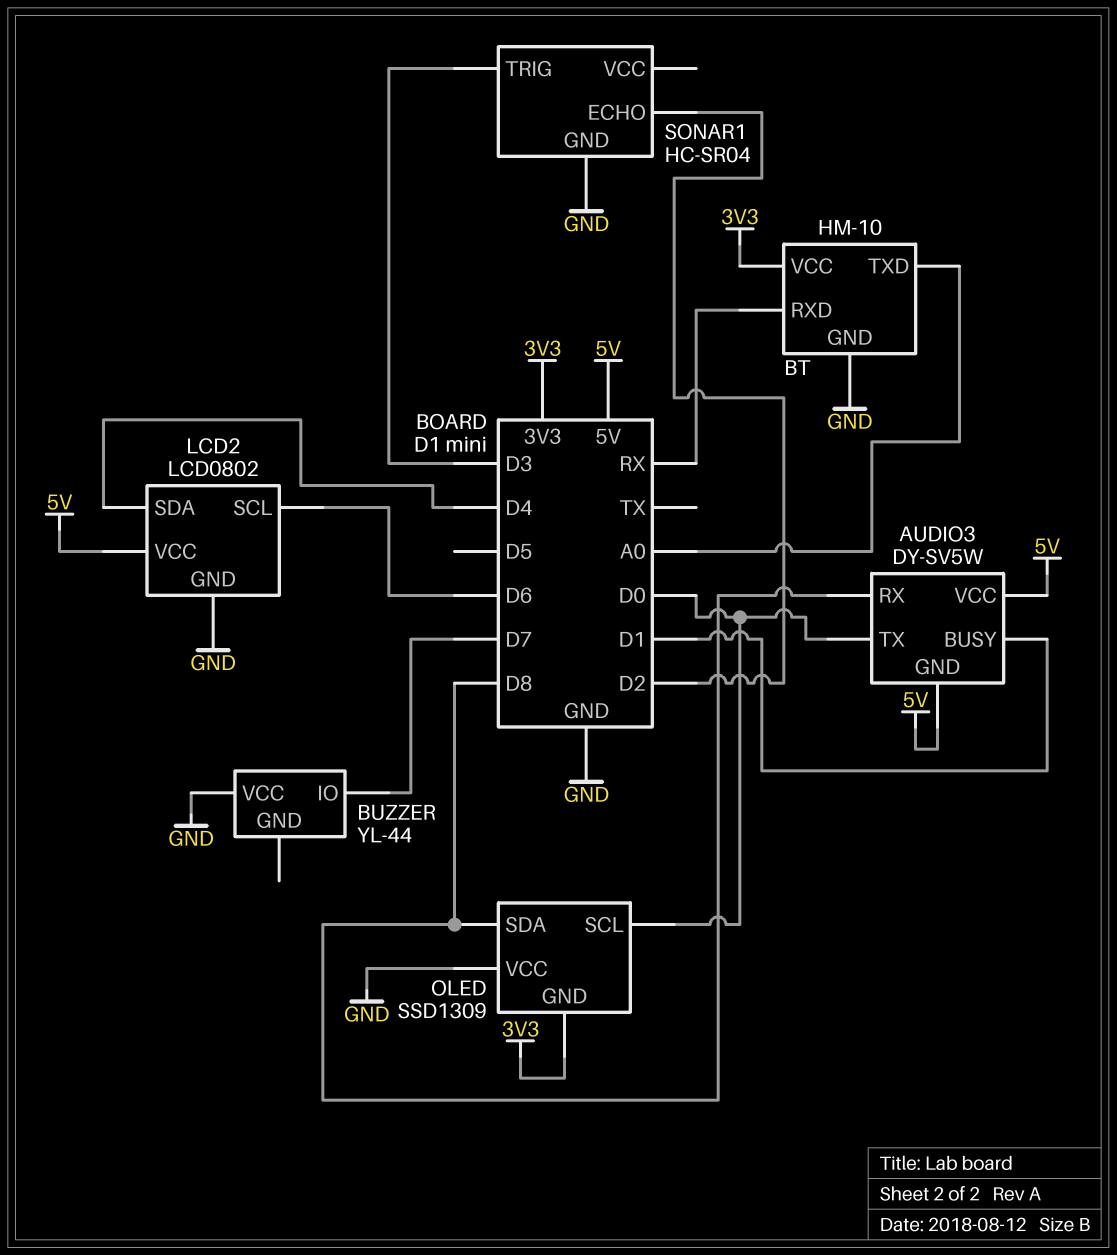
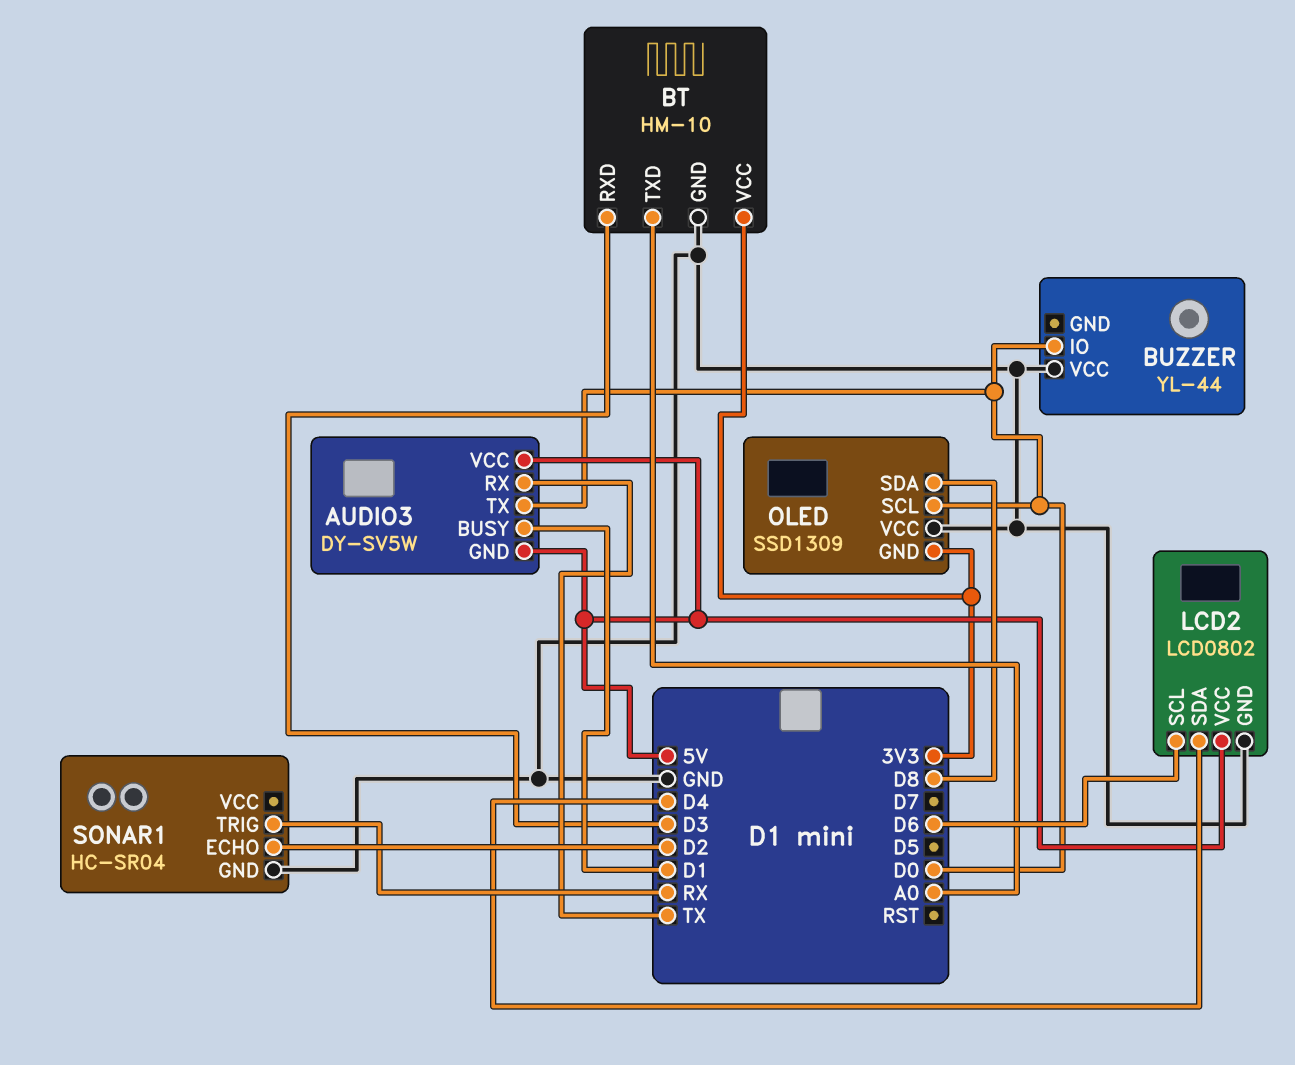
AUDIO3 pin RX: D8 -> TX
BT pin RXD: RX -> D3
BUZZER pin IO: D7 -> D0
SONAR1 pin TRIG: D3 -> RX

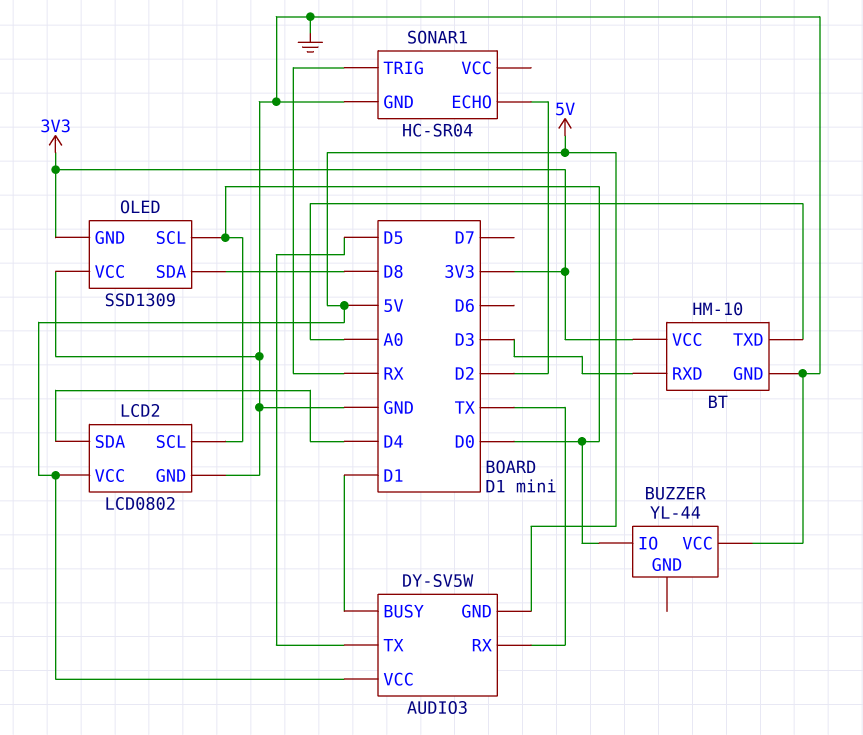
AUDIO3 pin TX: D0 -> D5
LCD2 pin SCL: D6 -> D0

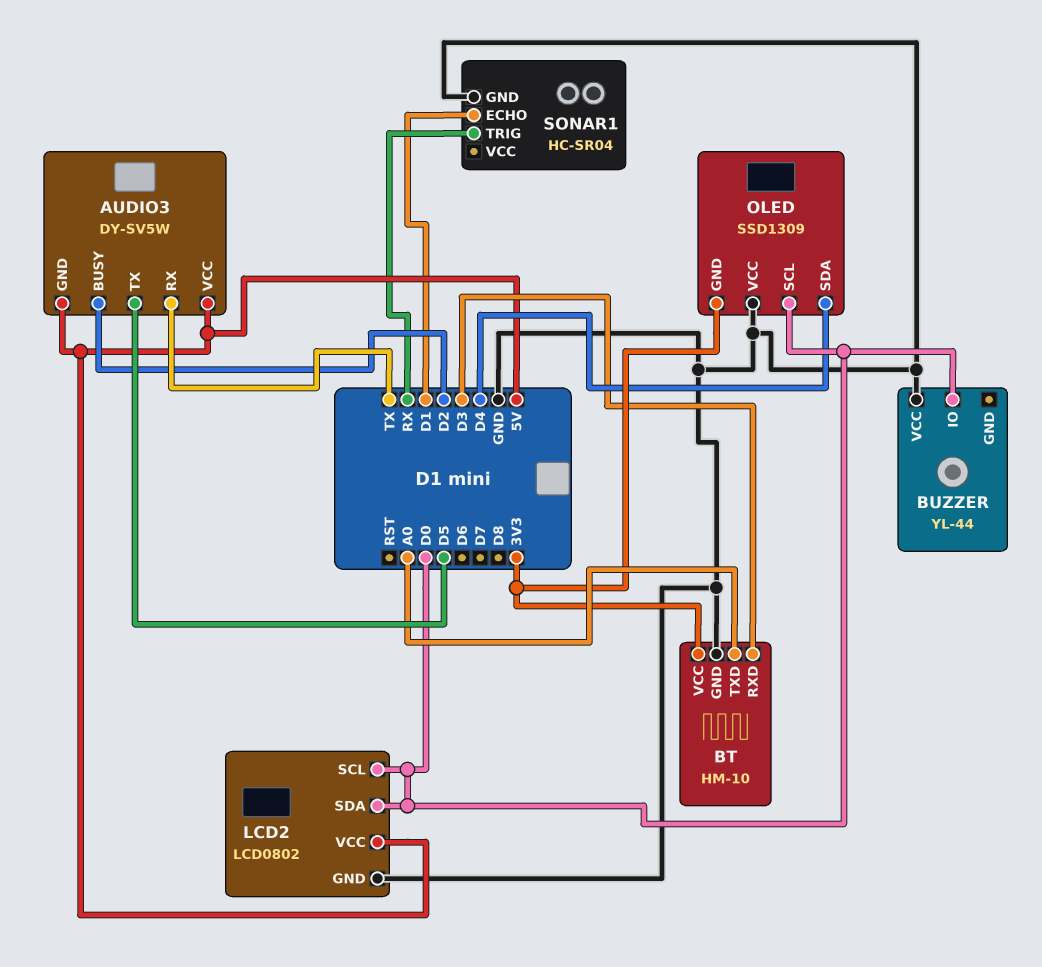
AUDIO3 pin BUSY: D1 -> D2
LCD2 pin SDA: D4 -> D0
OLED pin SDA: D8 -> D4
SONAR1 pin ECHO: D2 -> D1

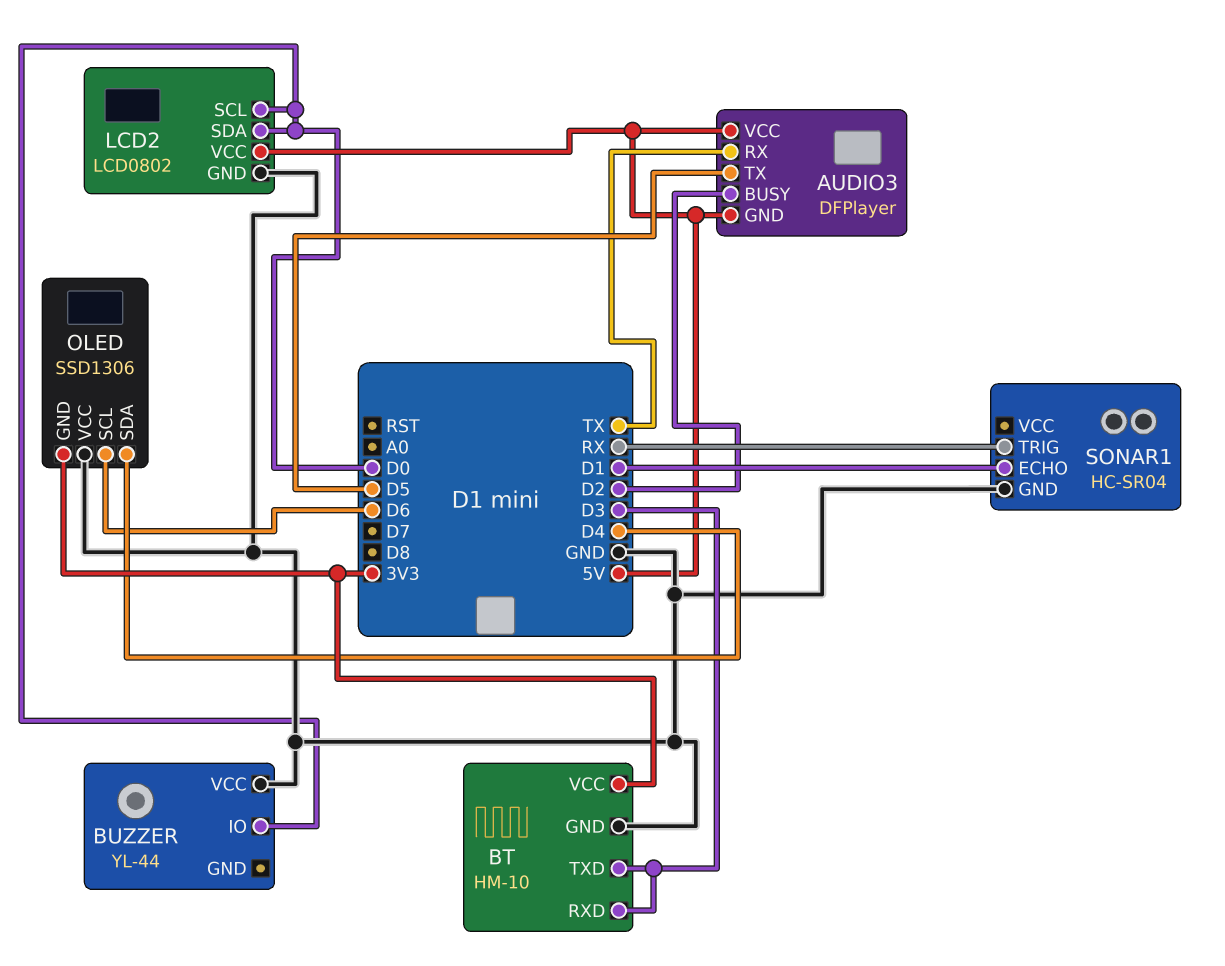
AUDIO3: DY-SV5W -> DFPlayer
BT pin TXD: A0 -> D3
OLED: SSD1309 -> SSD1306
OLED pin SCL: D0 -> D6

